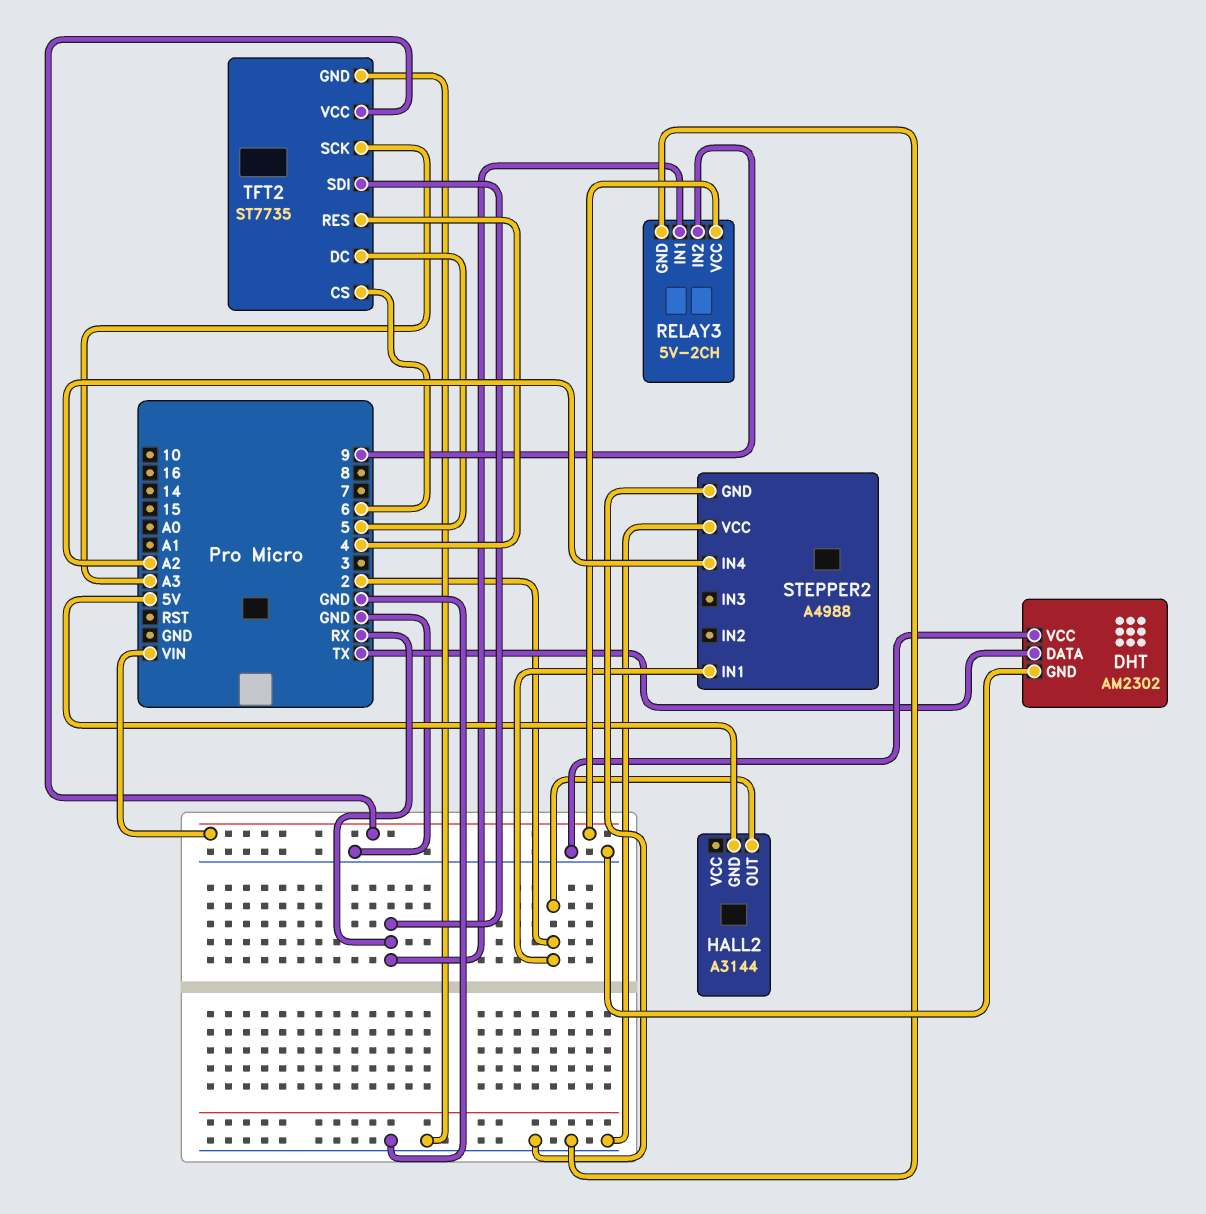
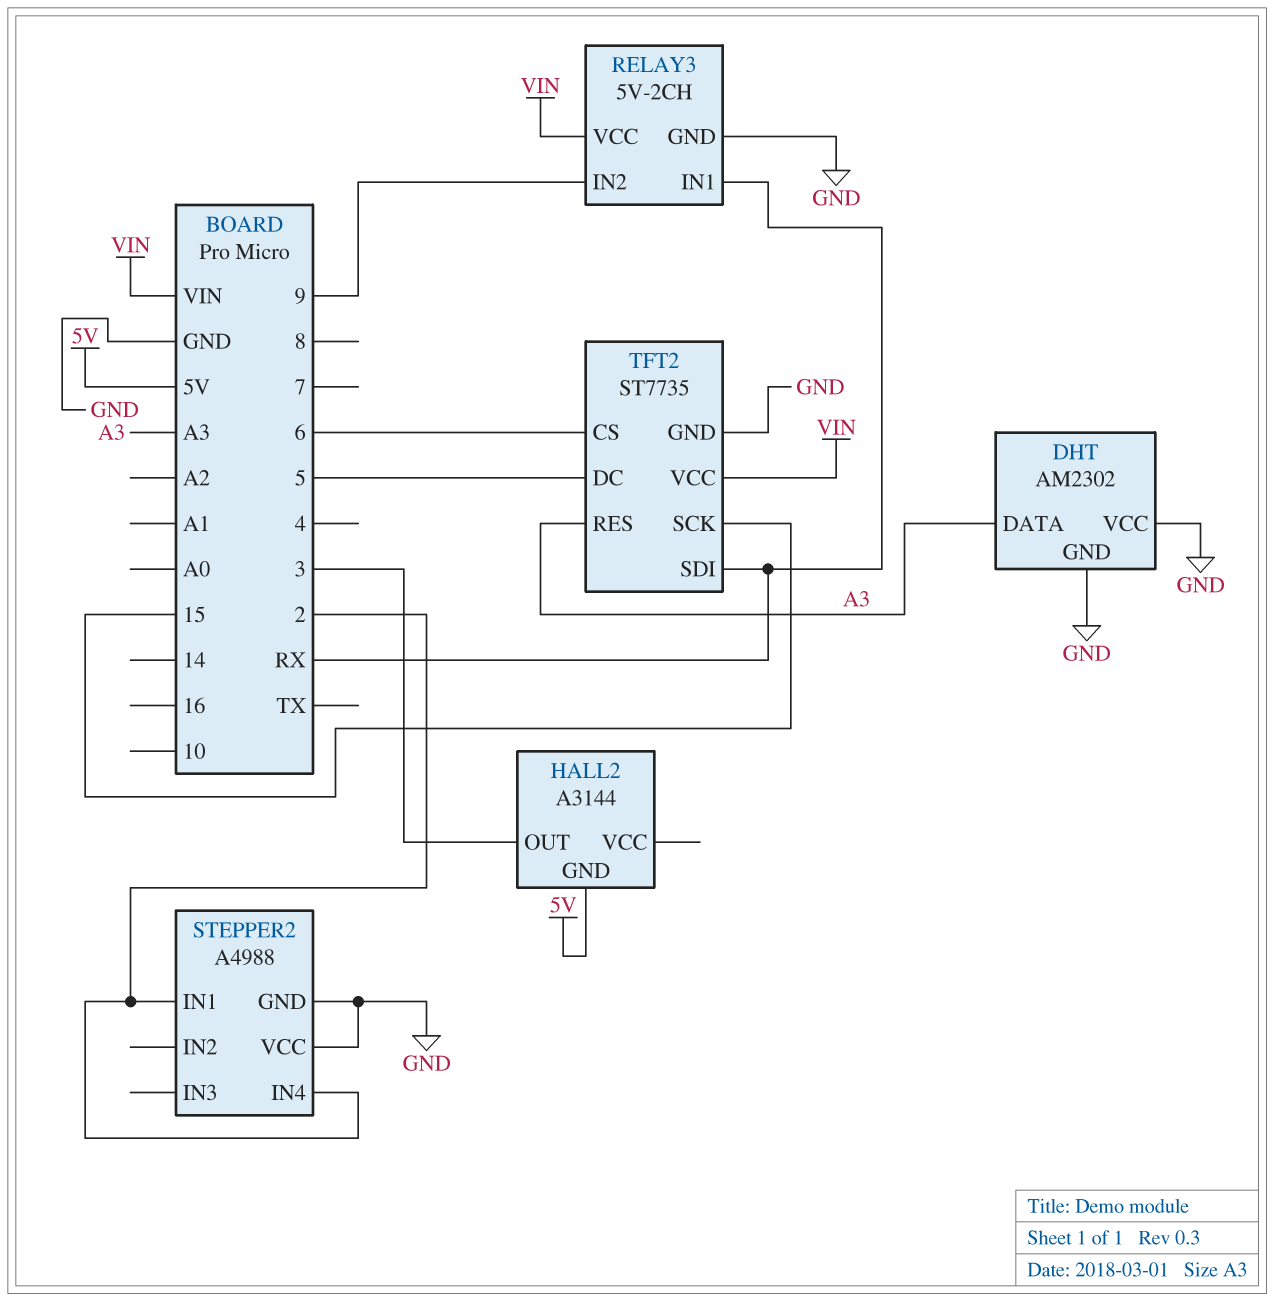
DHT pin DATA: TX -> A3
HALL2 pin OUT: 2 -> 3
STEPPER2 pin IN4: A2 -> 2
TFT2 pin RES: 4 -> A3
TFT2 pin SCK: A3 -> 15

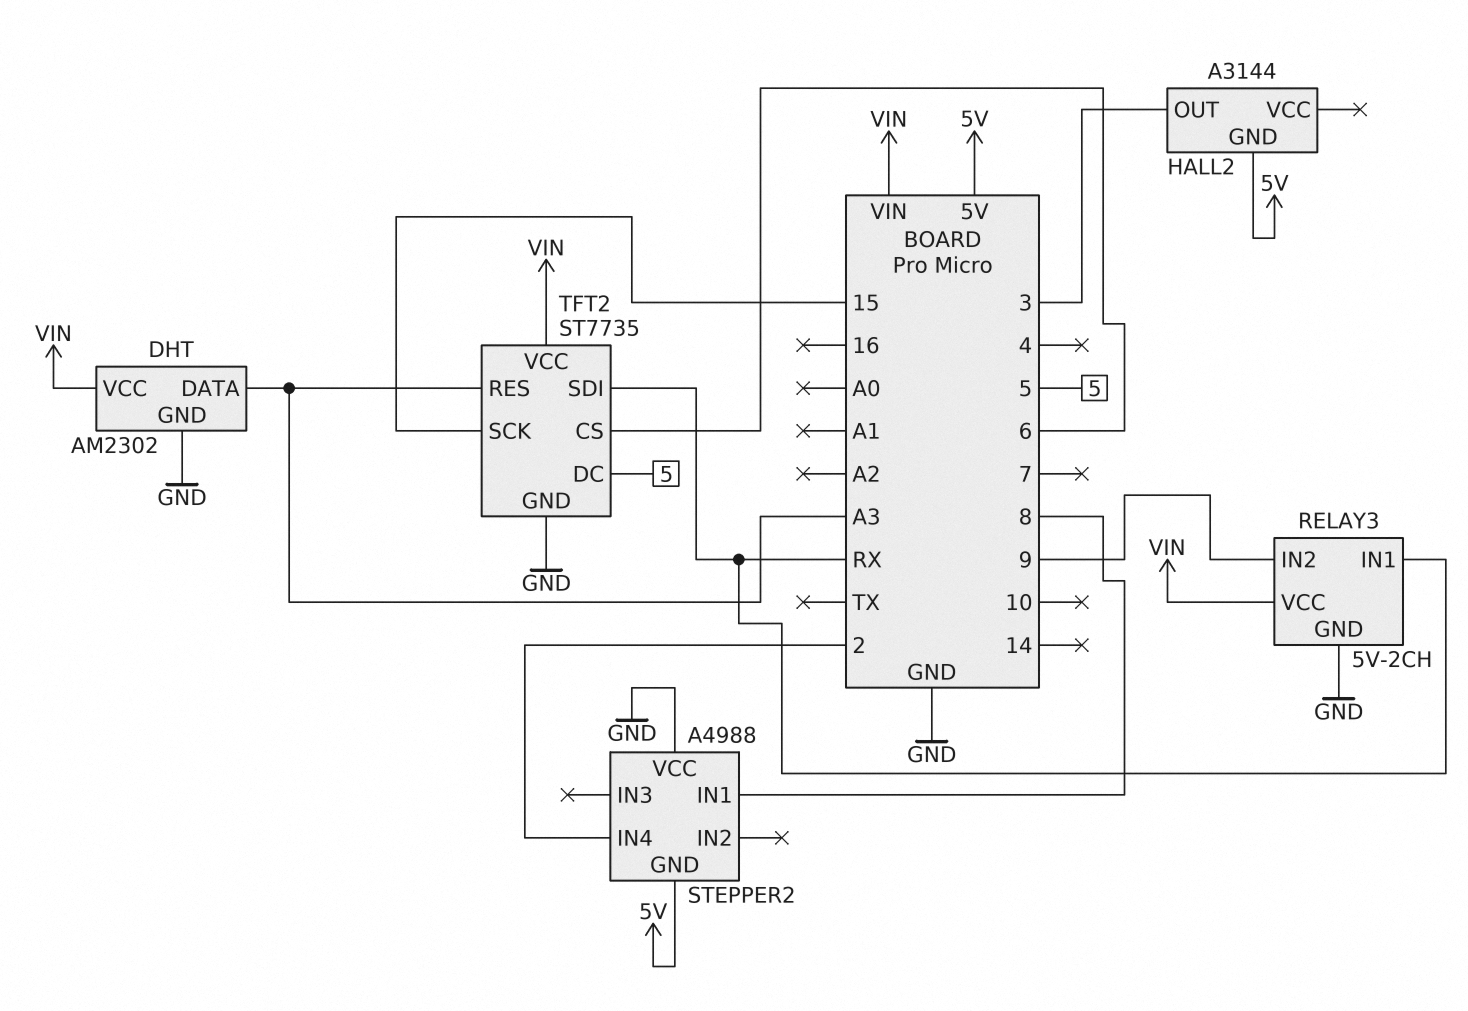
DHT pin VCC: GND -> VIN
STEPPER2 pin GND: GND -> 5V
STEPPER2 pin IN1: 2 -> 8

